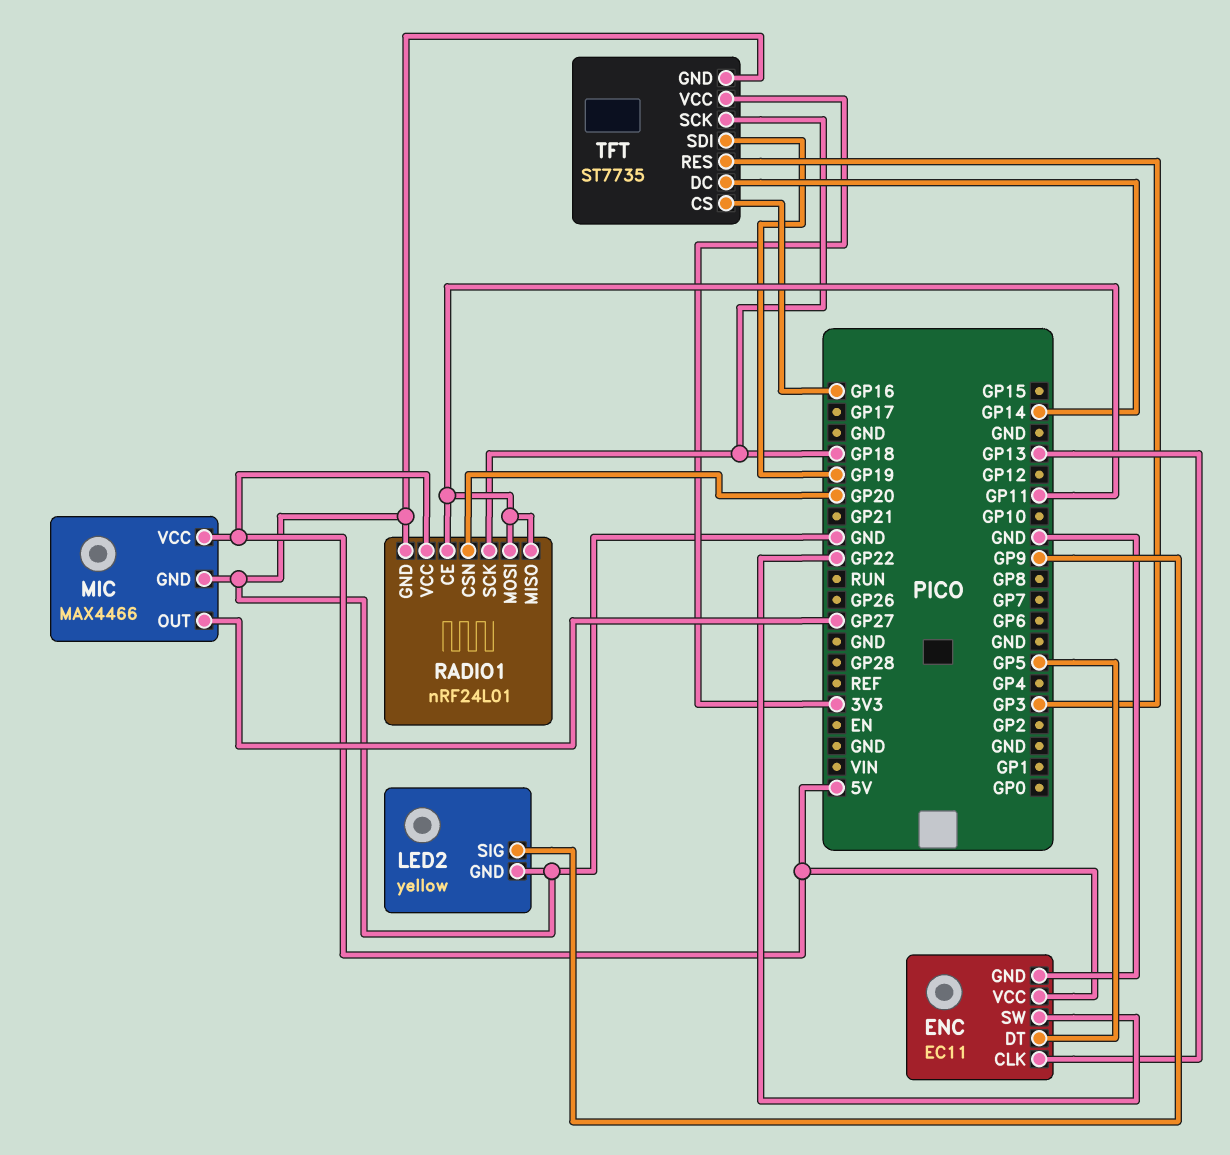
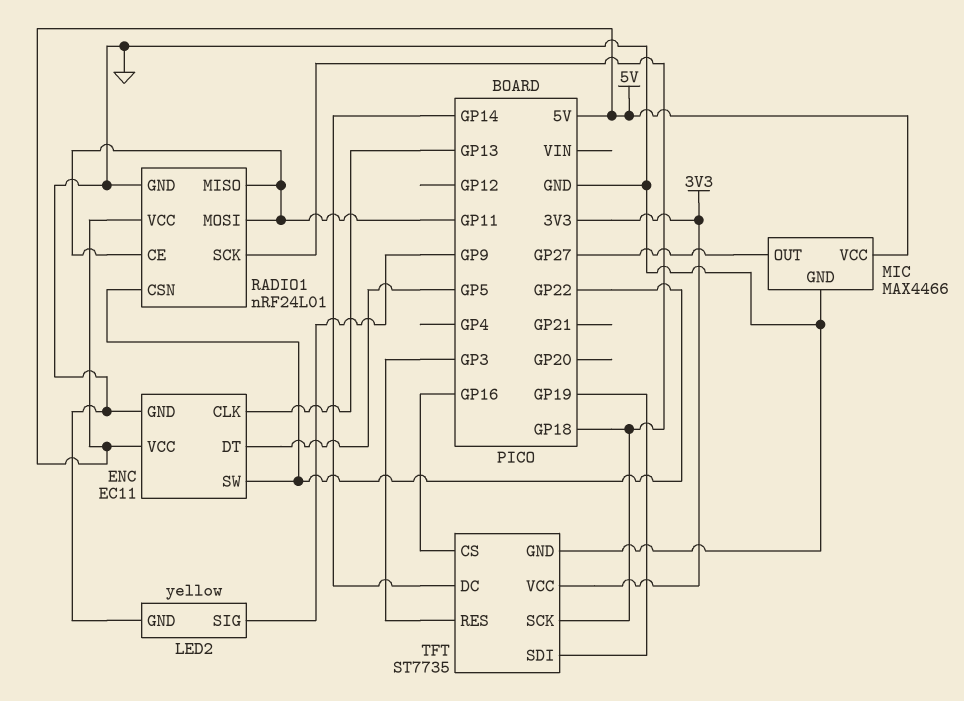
RADIO1 pin CSN: GP20 -> GP22

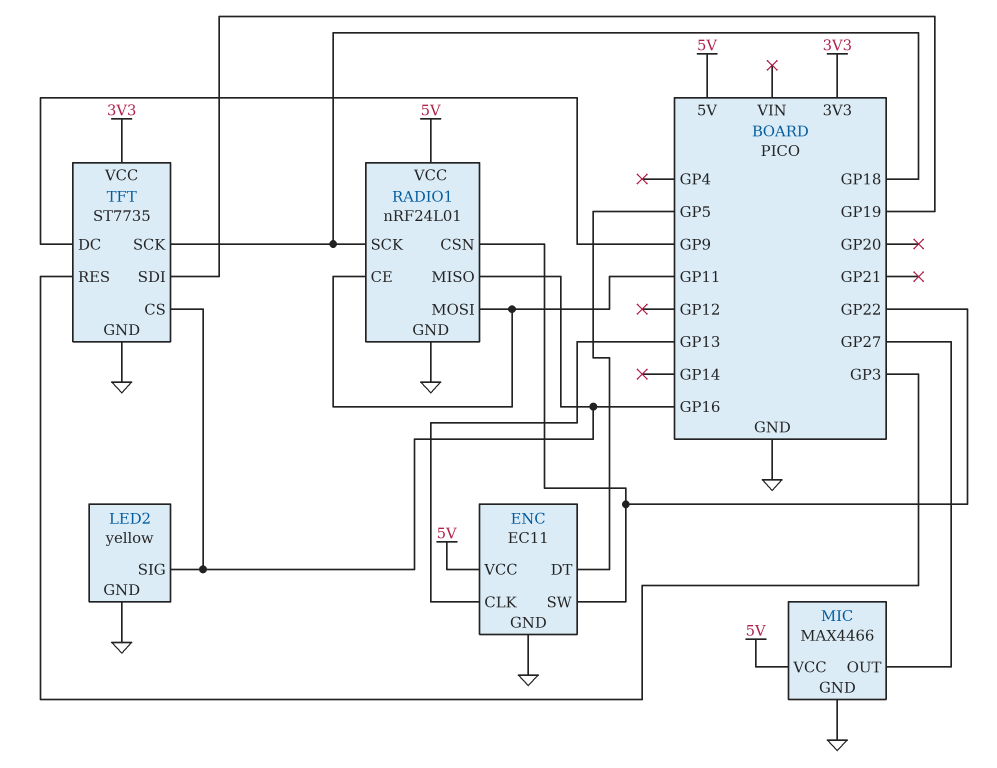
LED2 pin SIG: GP9 -> GP16
RADIO1 pin MISO: GP11 -> GP16
TFT pin DC: GP14 -> GP9

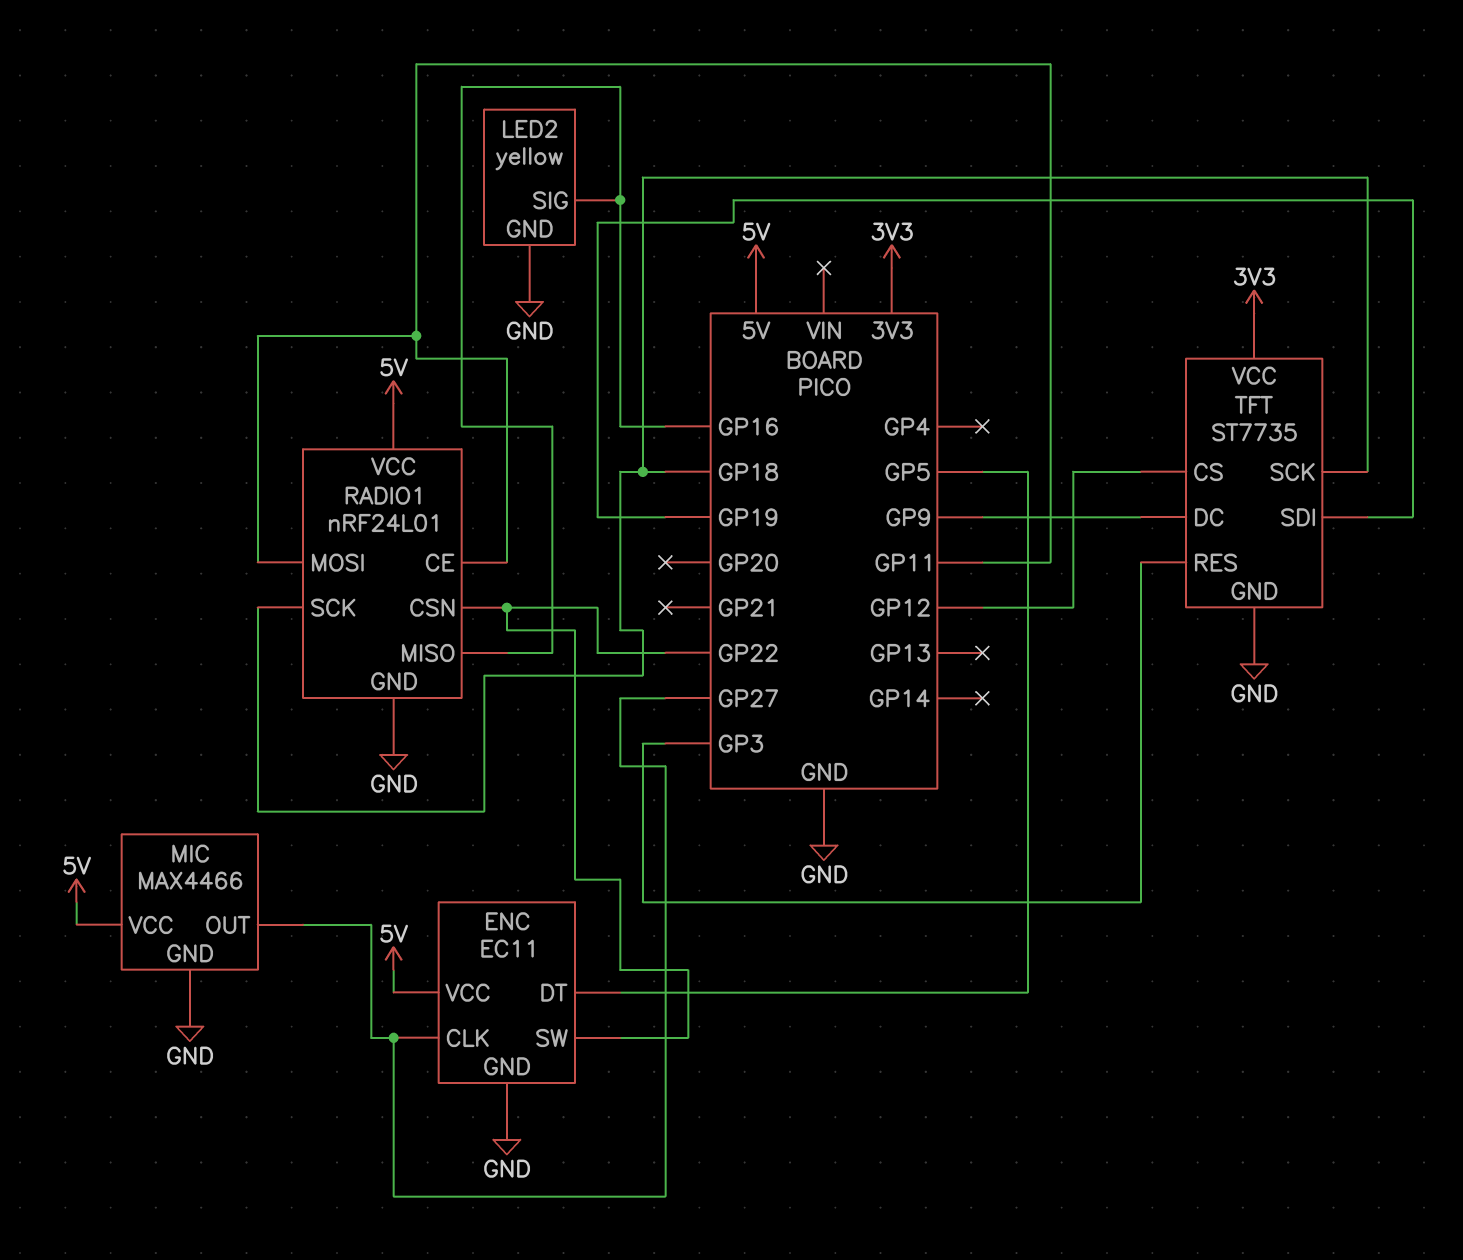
ENC pin CLK: GP13 -> GP27
TFT pin CS: GP16 -> GP12

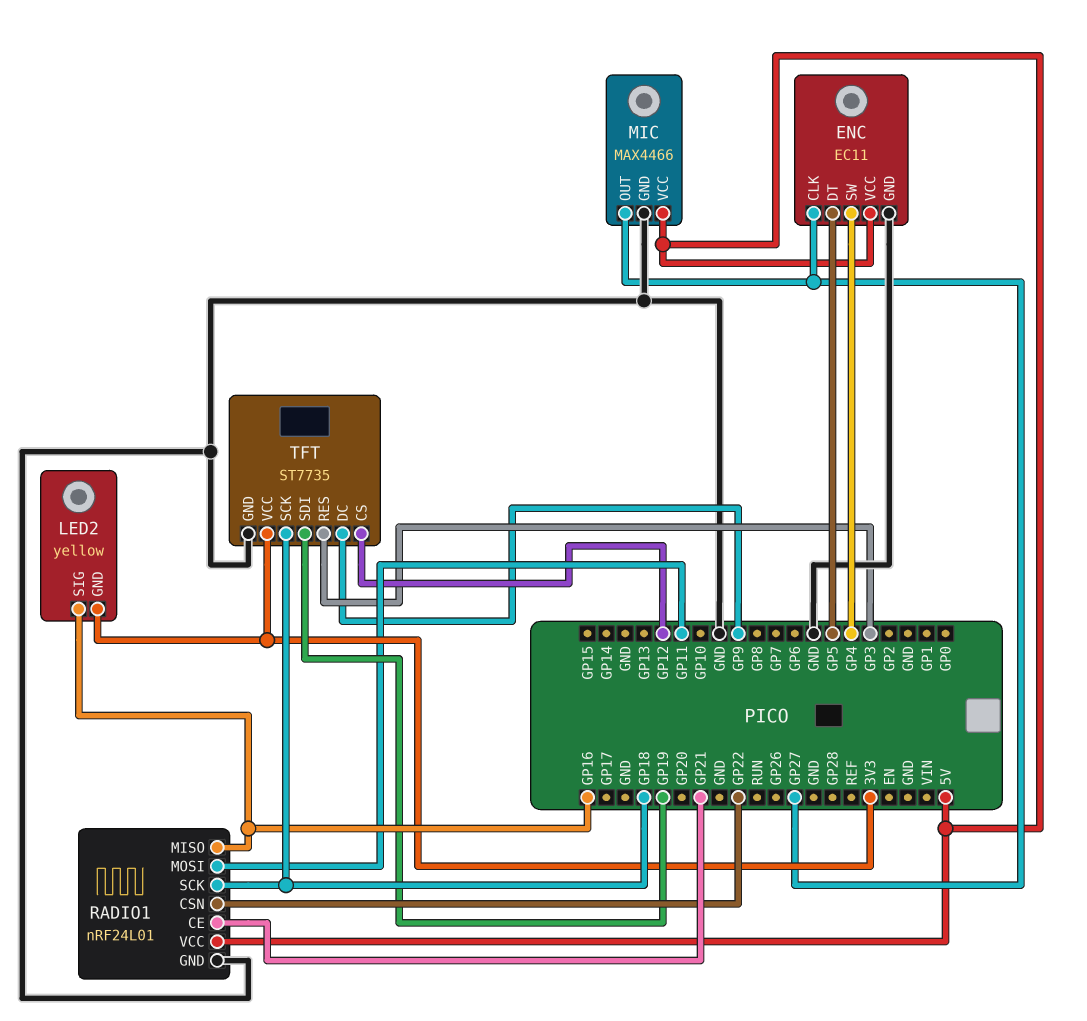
ENC pin SW: GP22 -> GP4
LED2 pin GND: GND -> 3V3
RADIO1 pin CE: GP11 -> GP21

